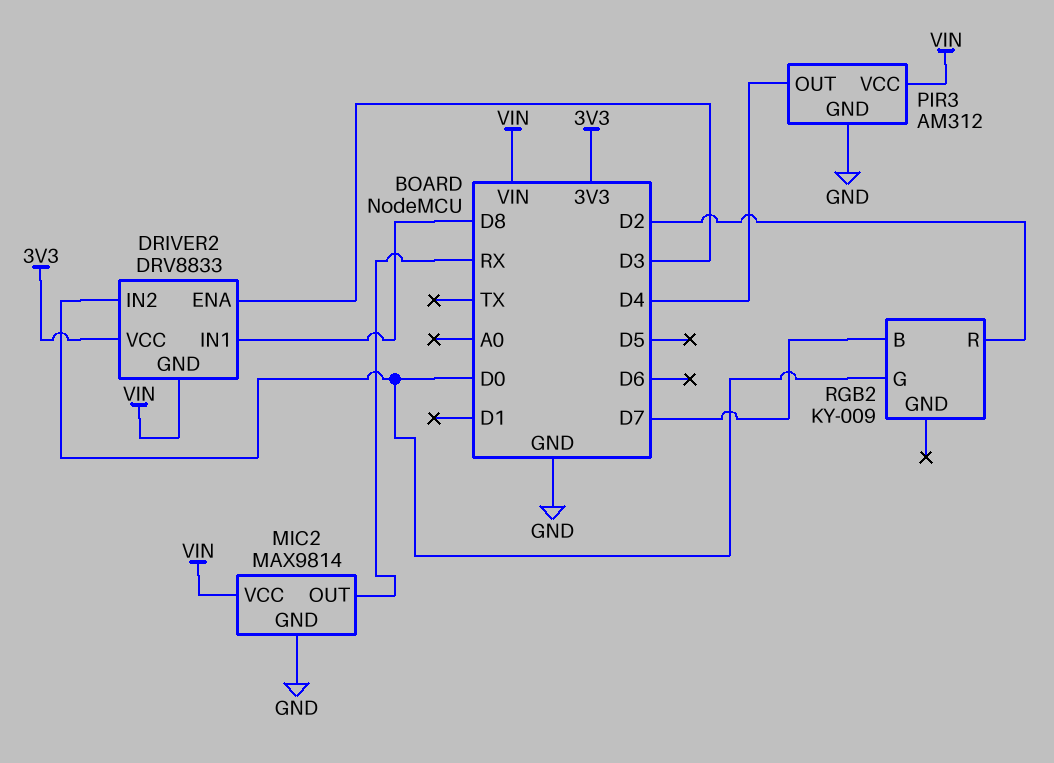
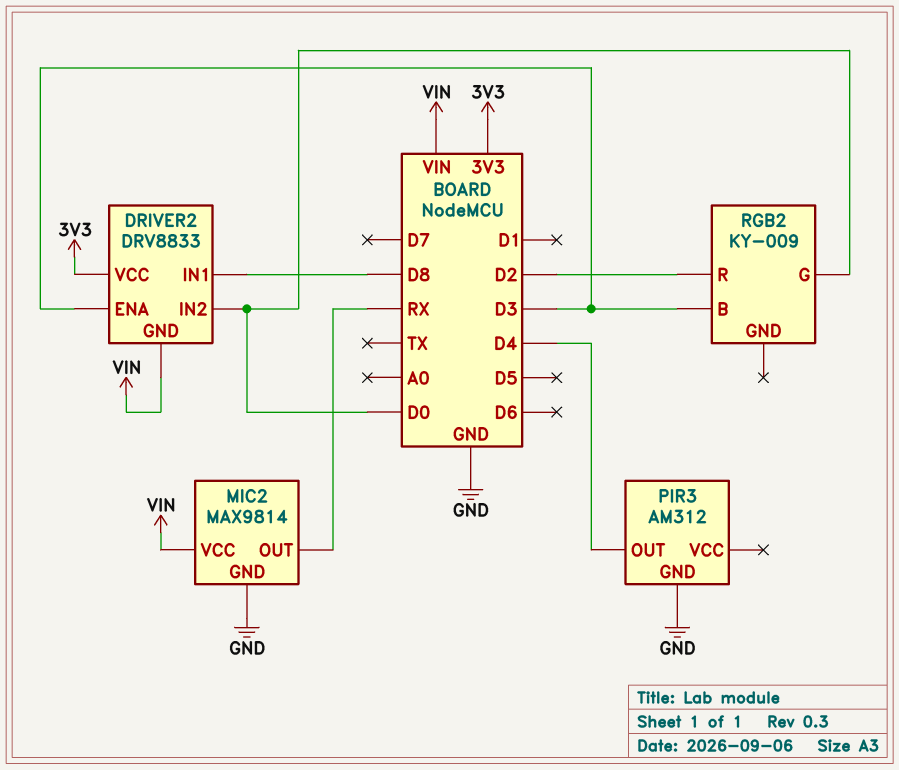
PIR3 pin VCC: VIN -> none
RGB2 pin B: D7 -> D3

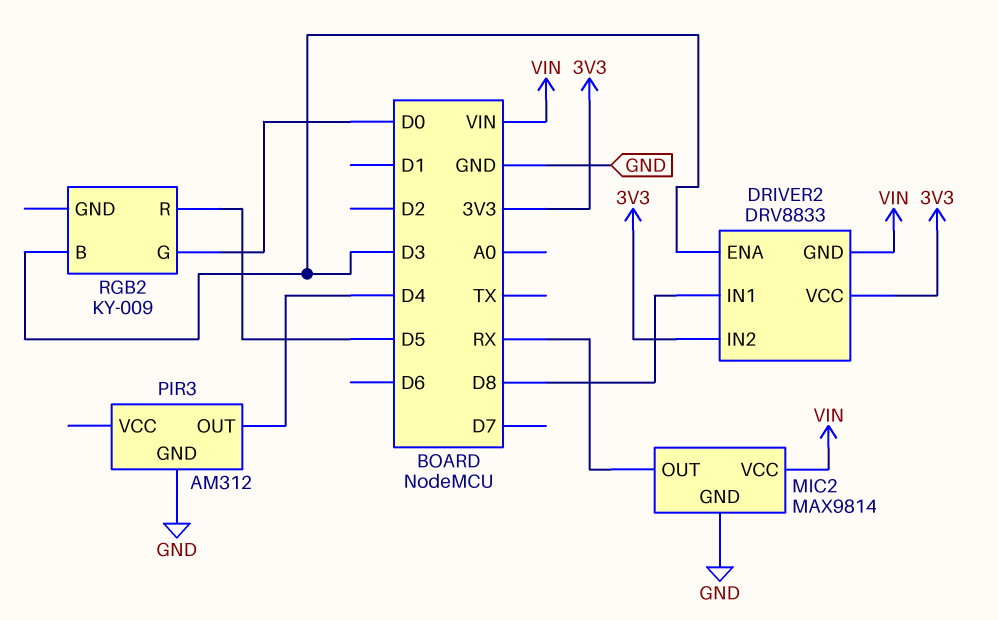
DRIVER2 pin IN2: D0 -> 3V3
RGB2 pin R: D2 -> D5

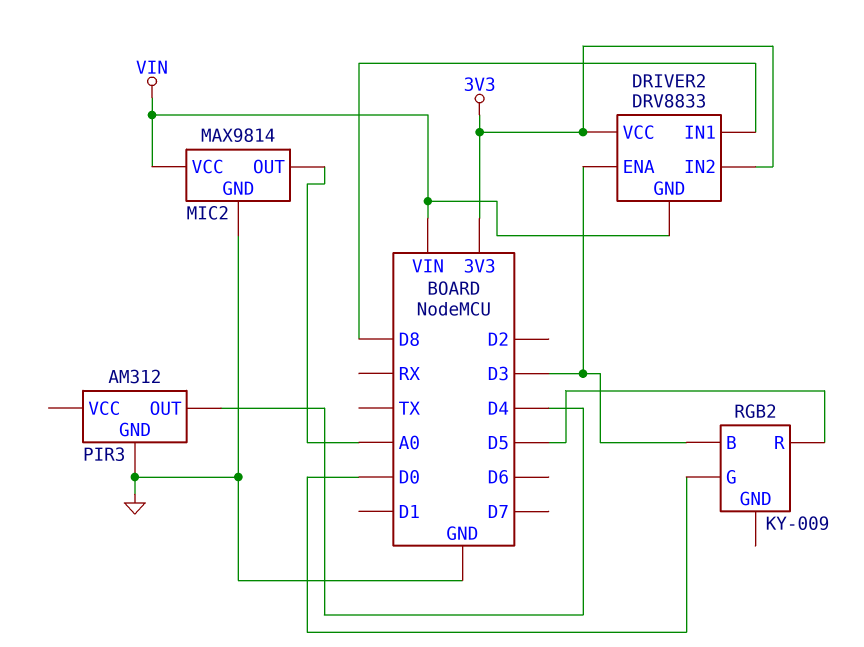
MIC2 pin OUT: RX -> A0

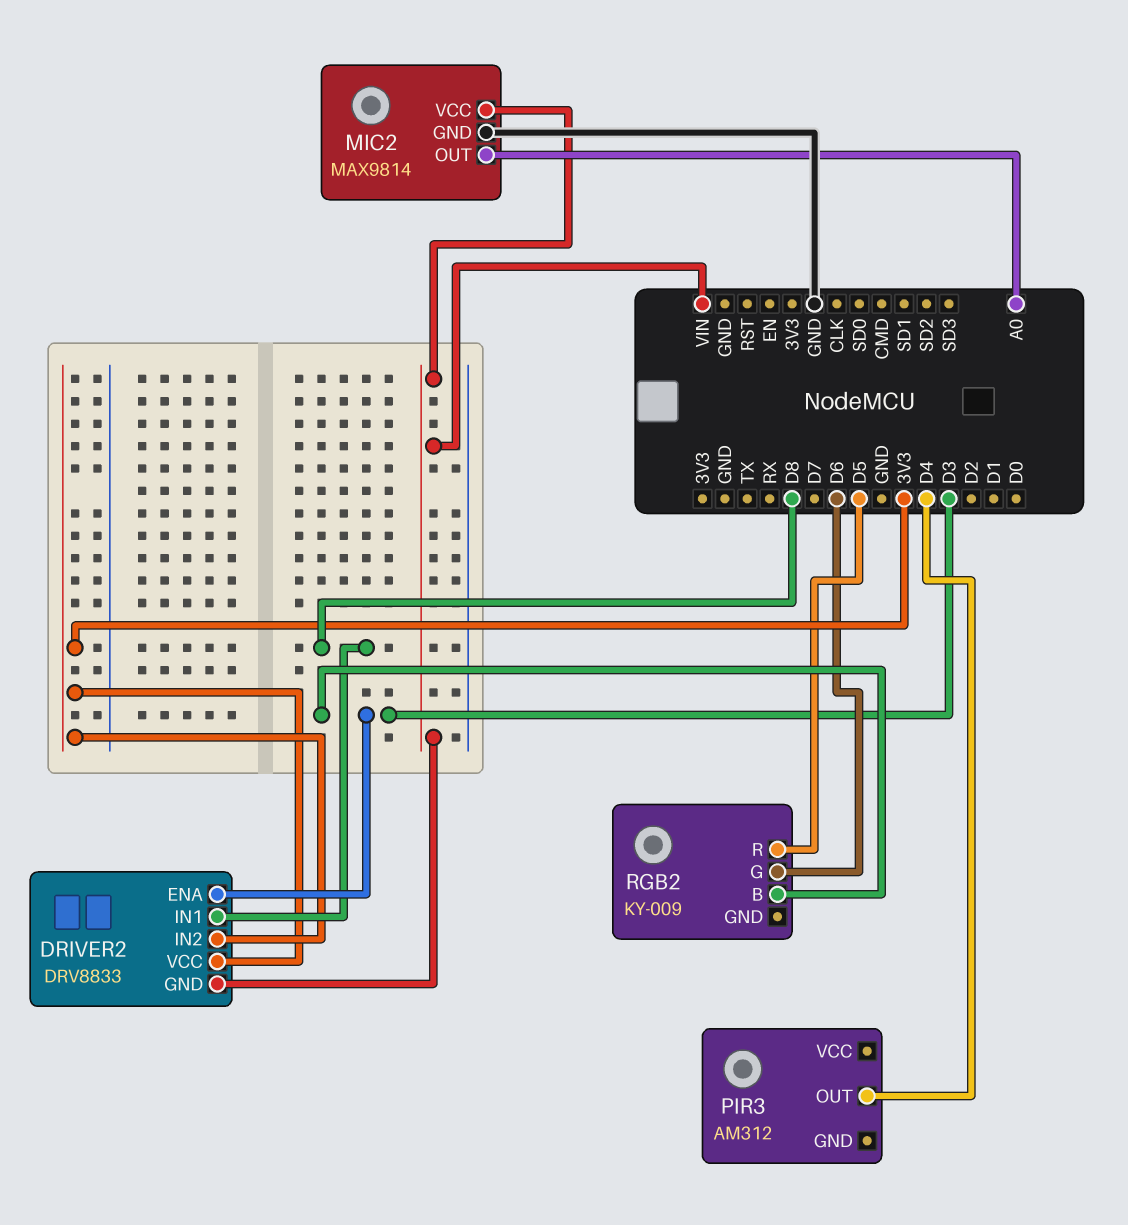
PIR3 pin GND: GND -> none
RGB2 pin G: D0 -> D6

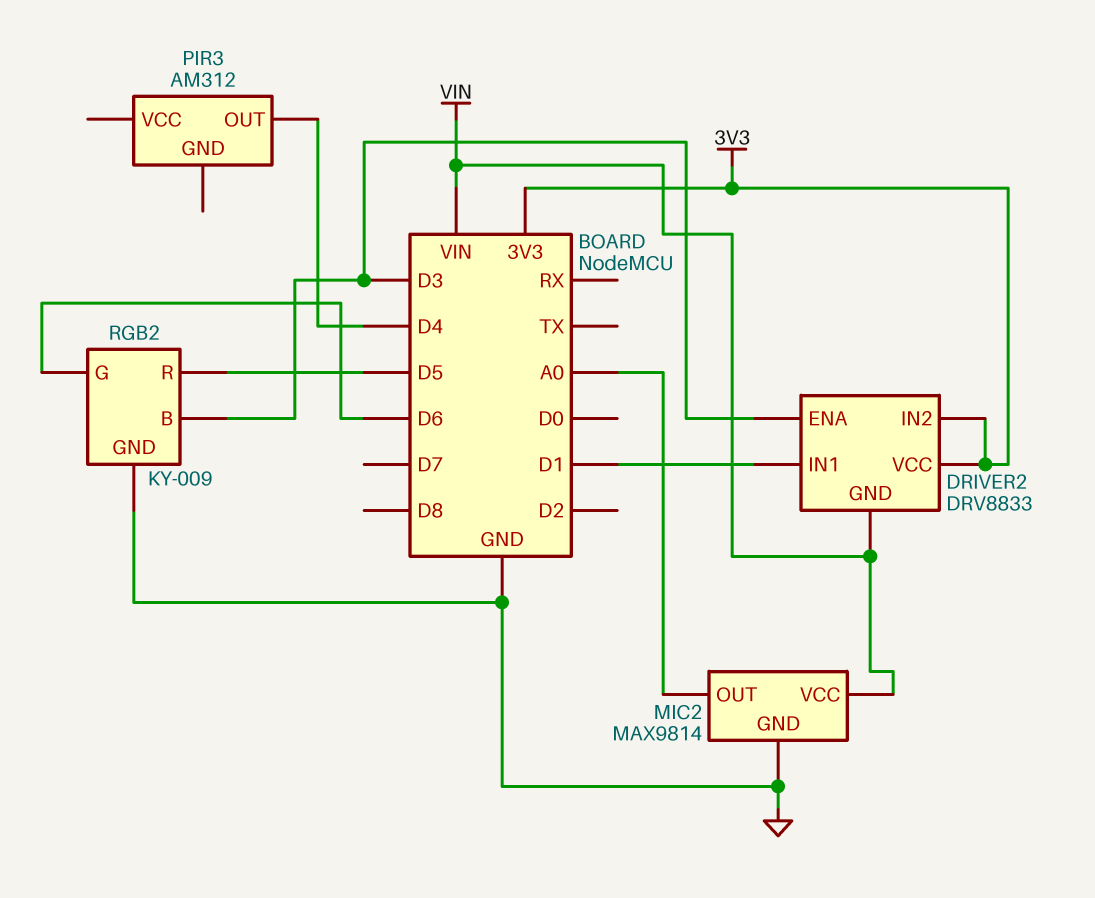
DRIVER2 pin IN1: D8 -> D1
RGB2 pin GND: none -> GND

